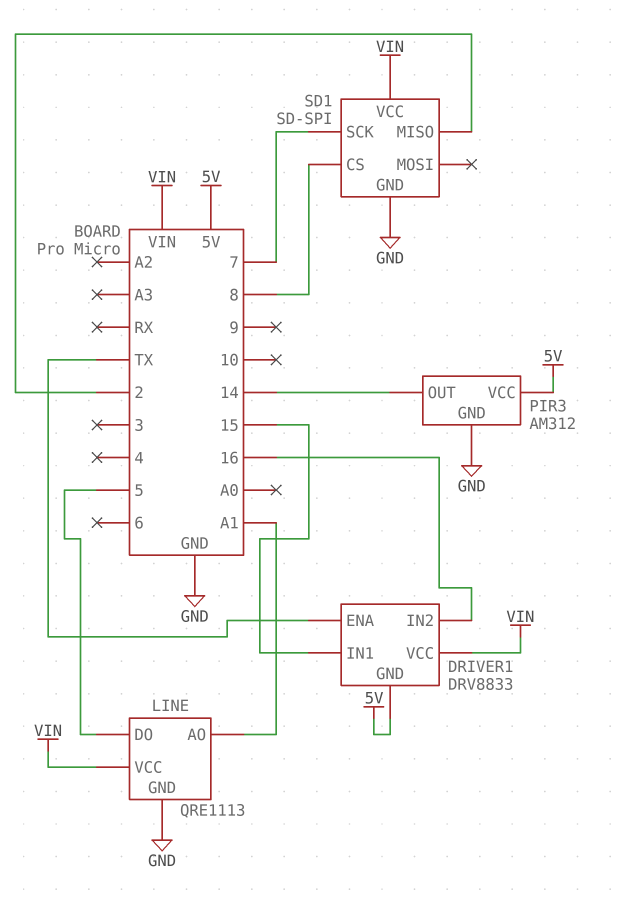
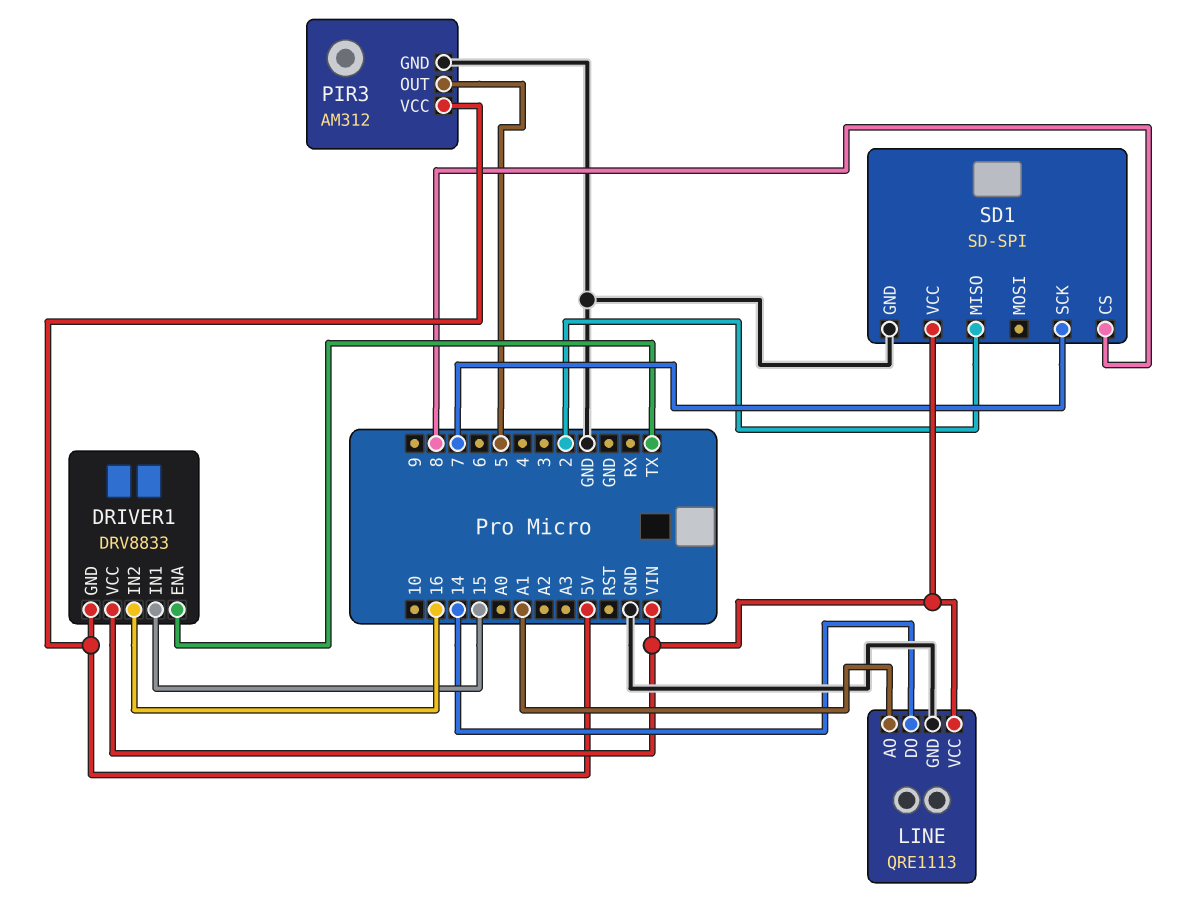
LINE pin DO: 5 -> 14
PIR3 pin OUT: 14 -> 5

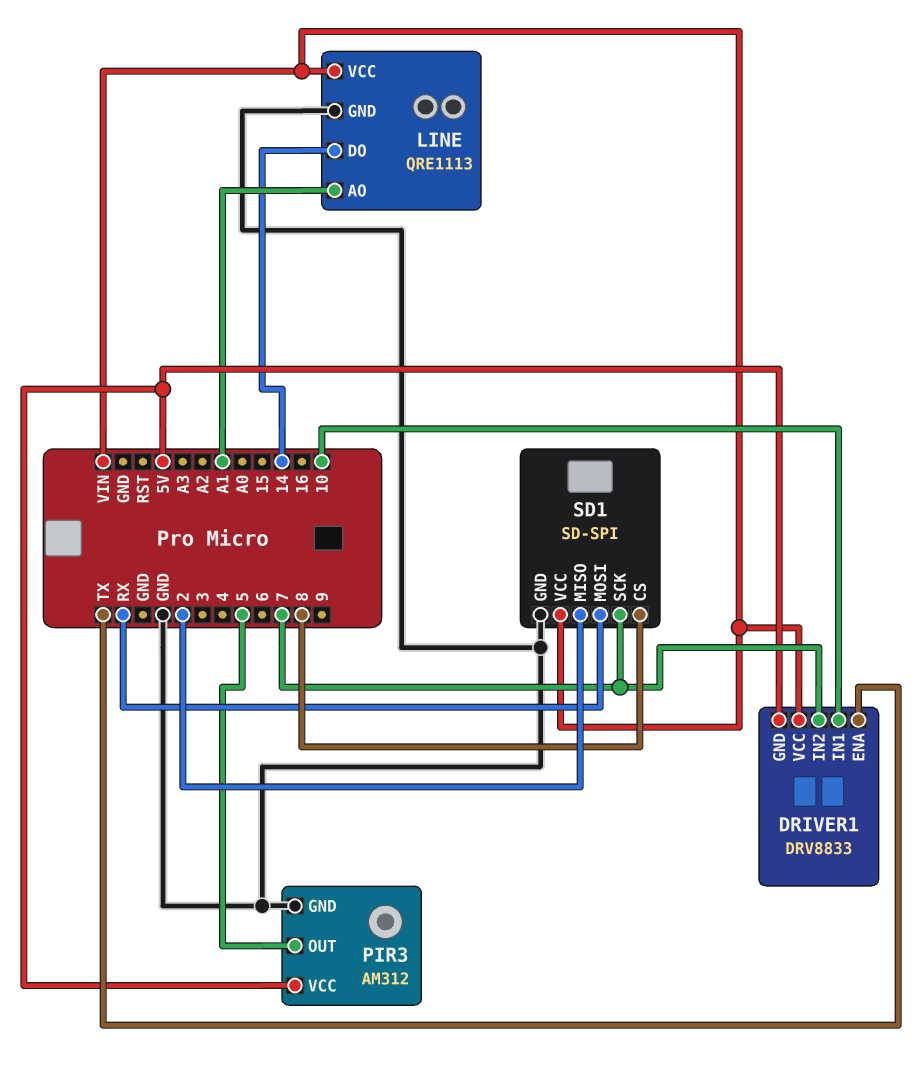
DRIVER1 pin IN1: 15 -> 10
DRIVER1 pin IN2: 16 -> 7
SD1 pin MOSI: none -> RX

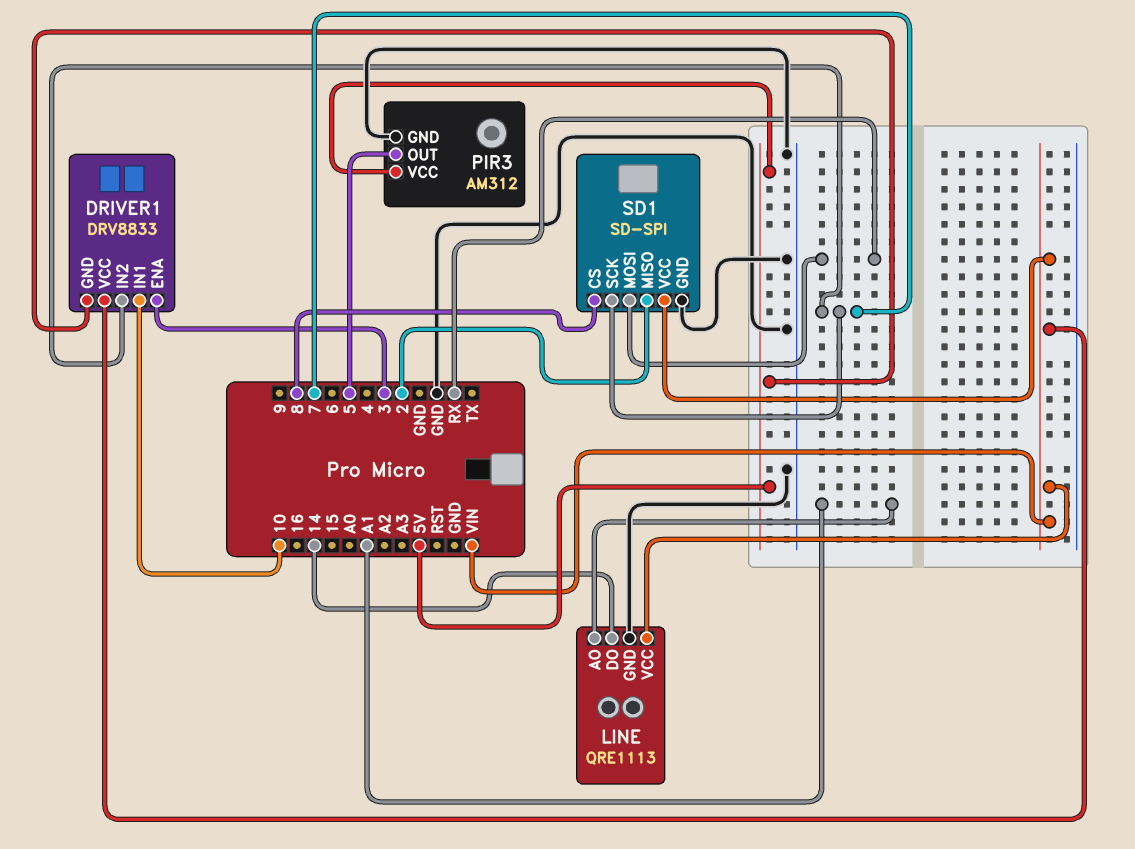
DRIVER1 pin ENA: TX -> 3

